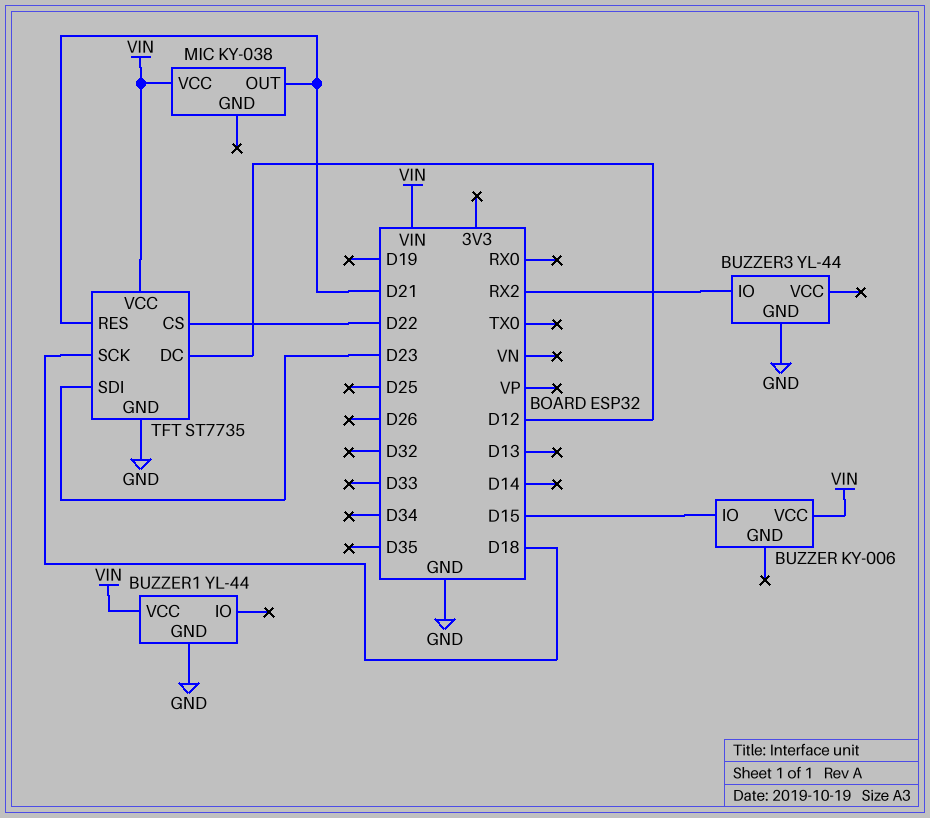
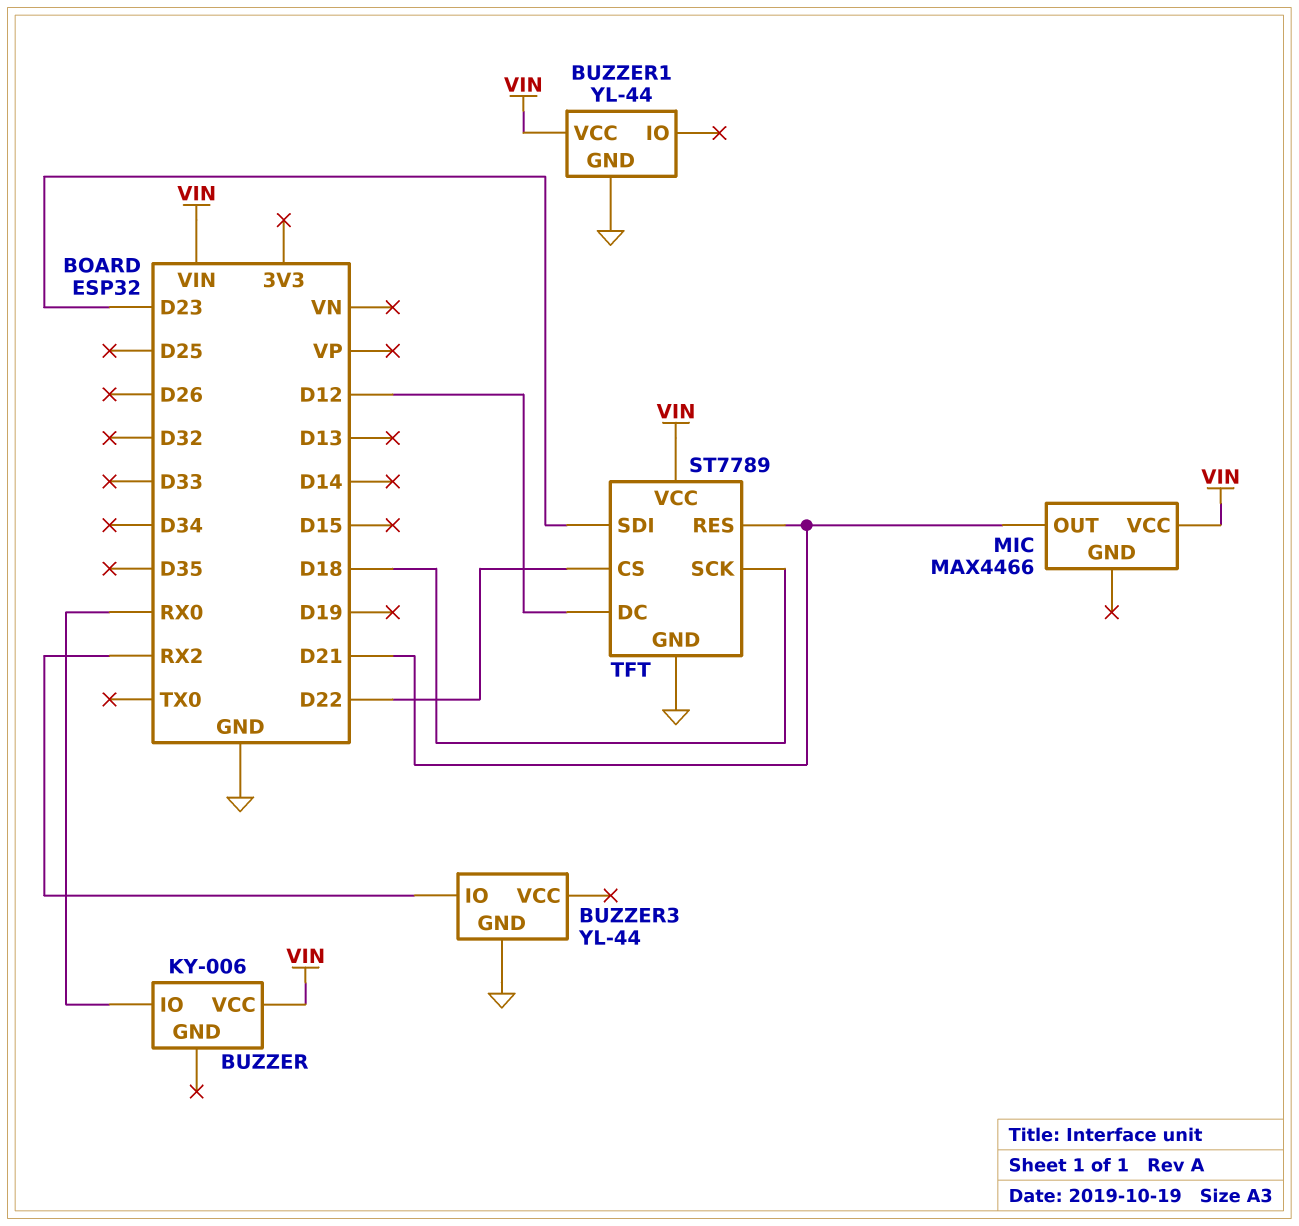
BUZZER pin IO: D15 -> RX0
MIC: KY-038 -> MAX4466
TFT: ST7735 -> ST7789

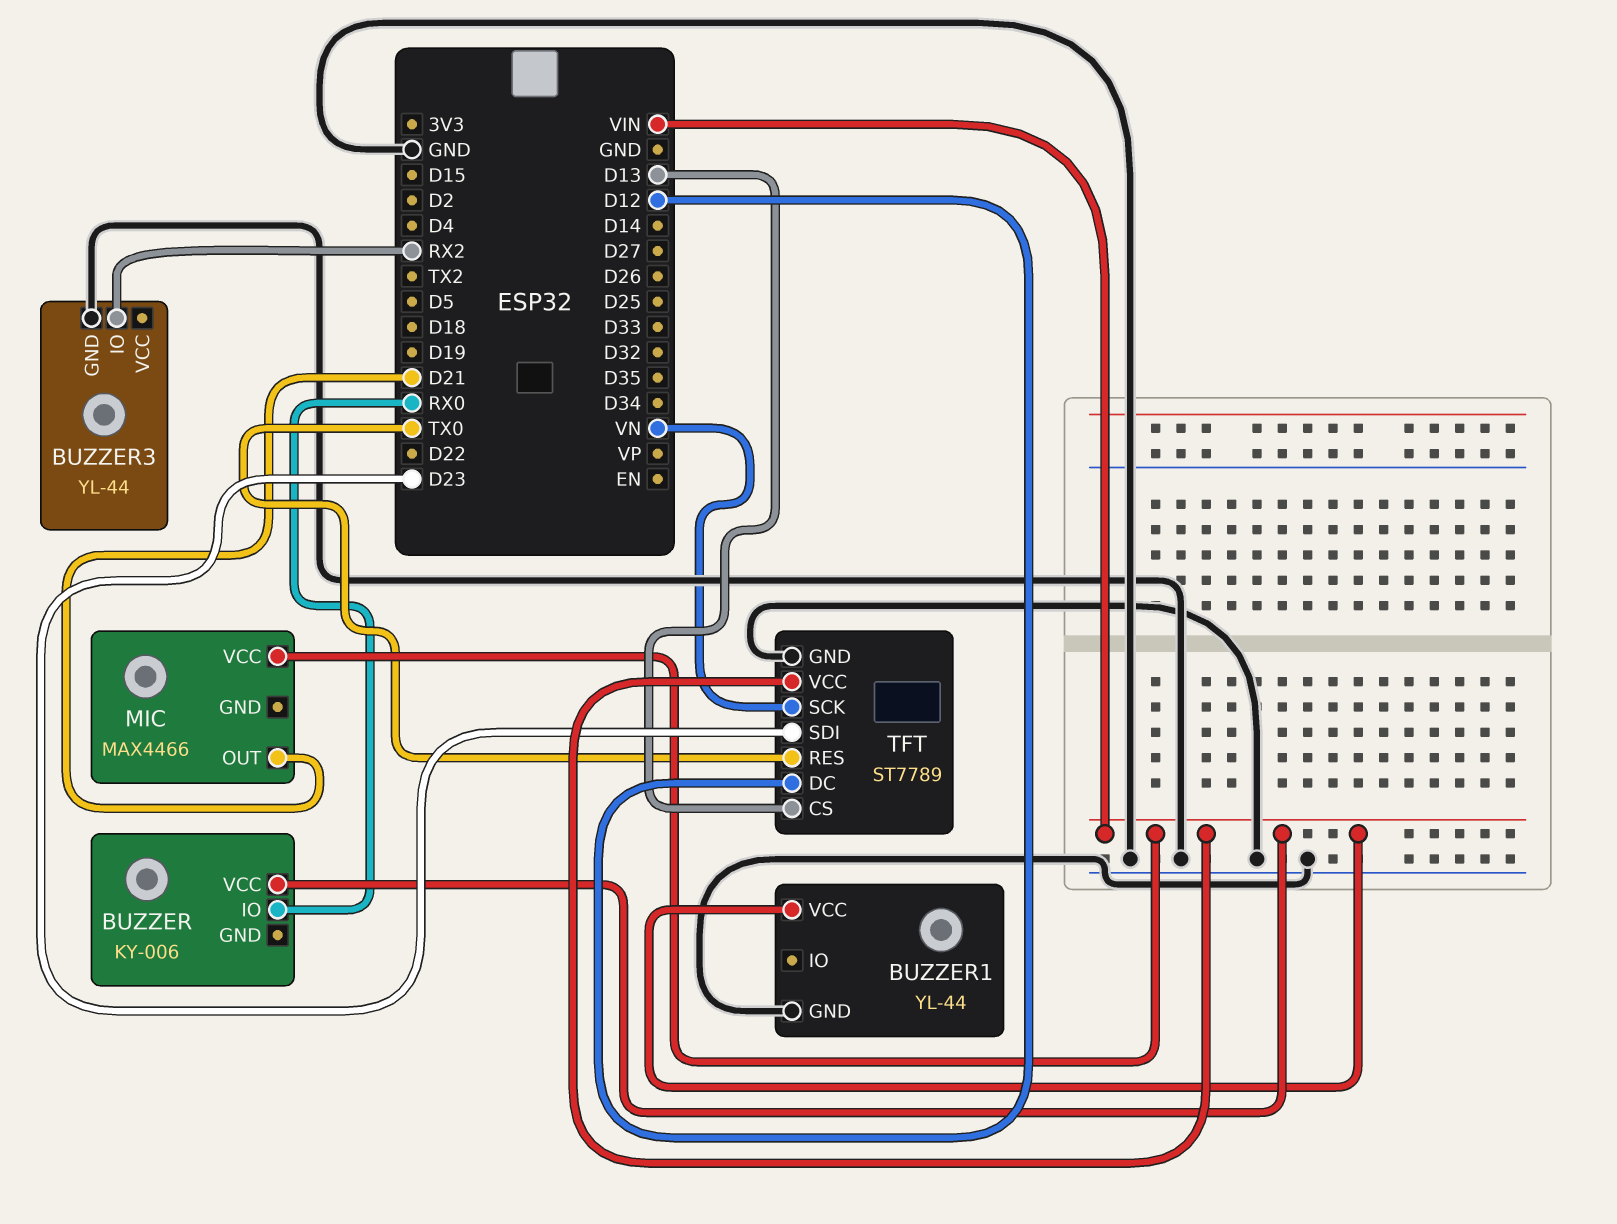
TFT pin CS: D22 -> D13
TFT pin RES: D21 -> TX0
TFT pin SCK: D18 -> VN

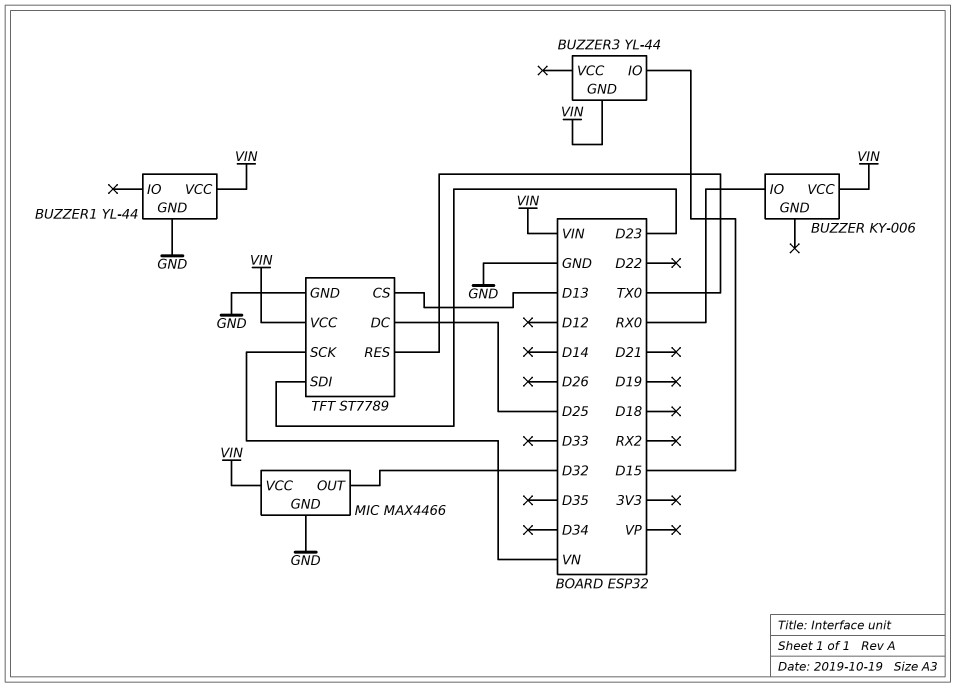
BUZZER3 pin GND: GND -> VIN
BUZZER3 pin IO: RX2 -> D15
MIC pin GND: none -> GND
MIC pin OUT: D21 -> D32
TFT pin DC: D12 -> D25

